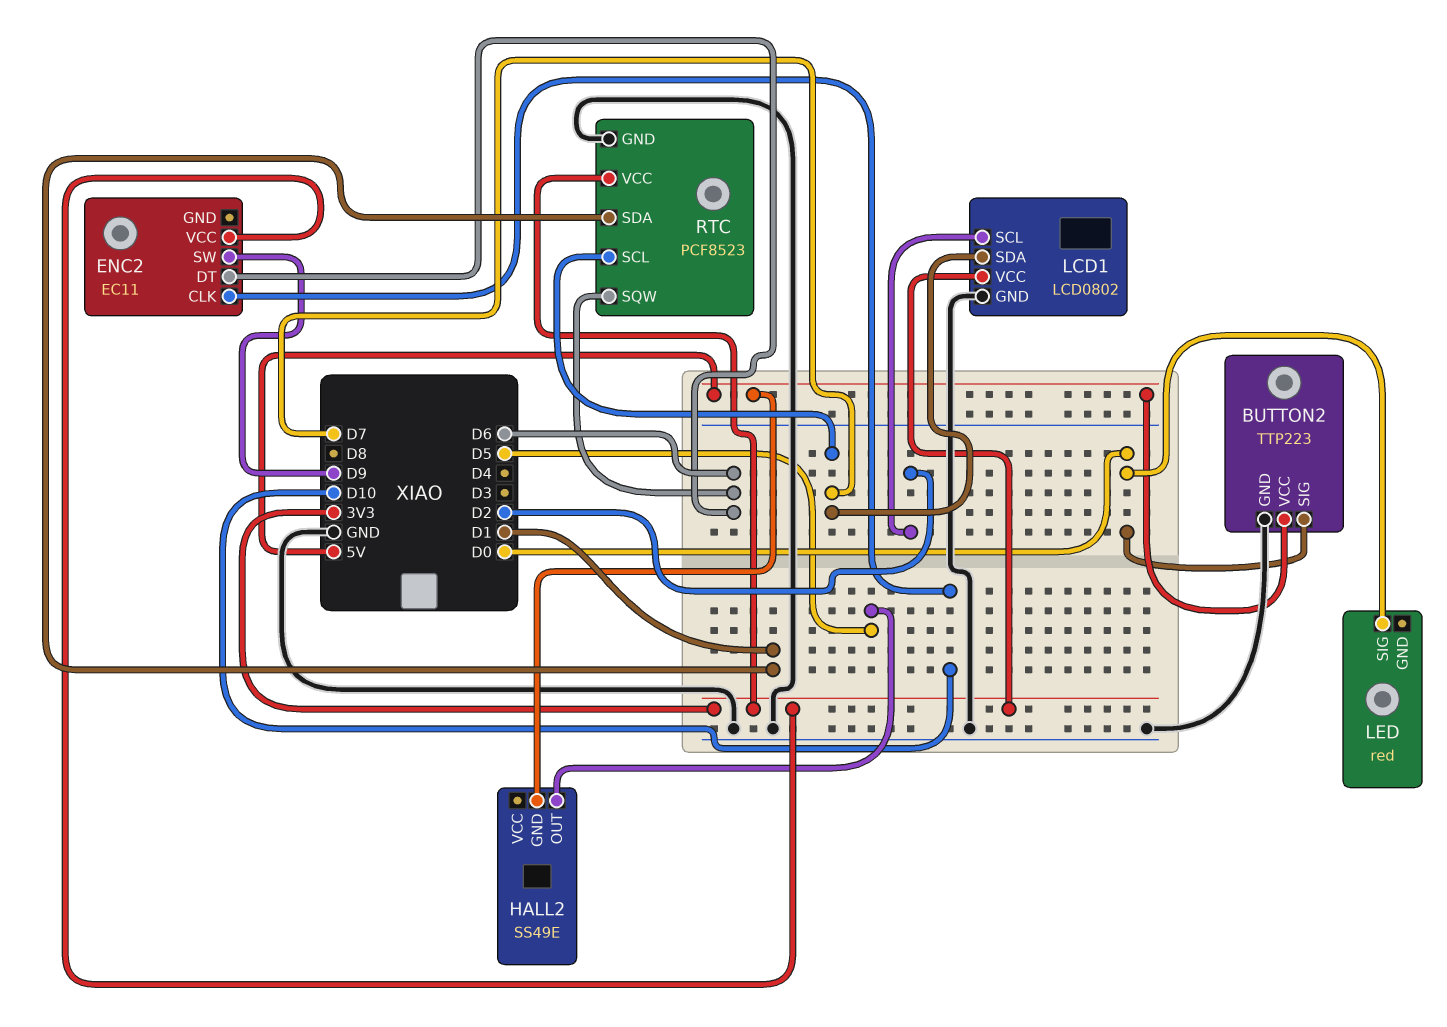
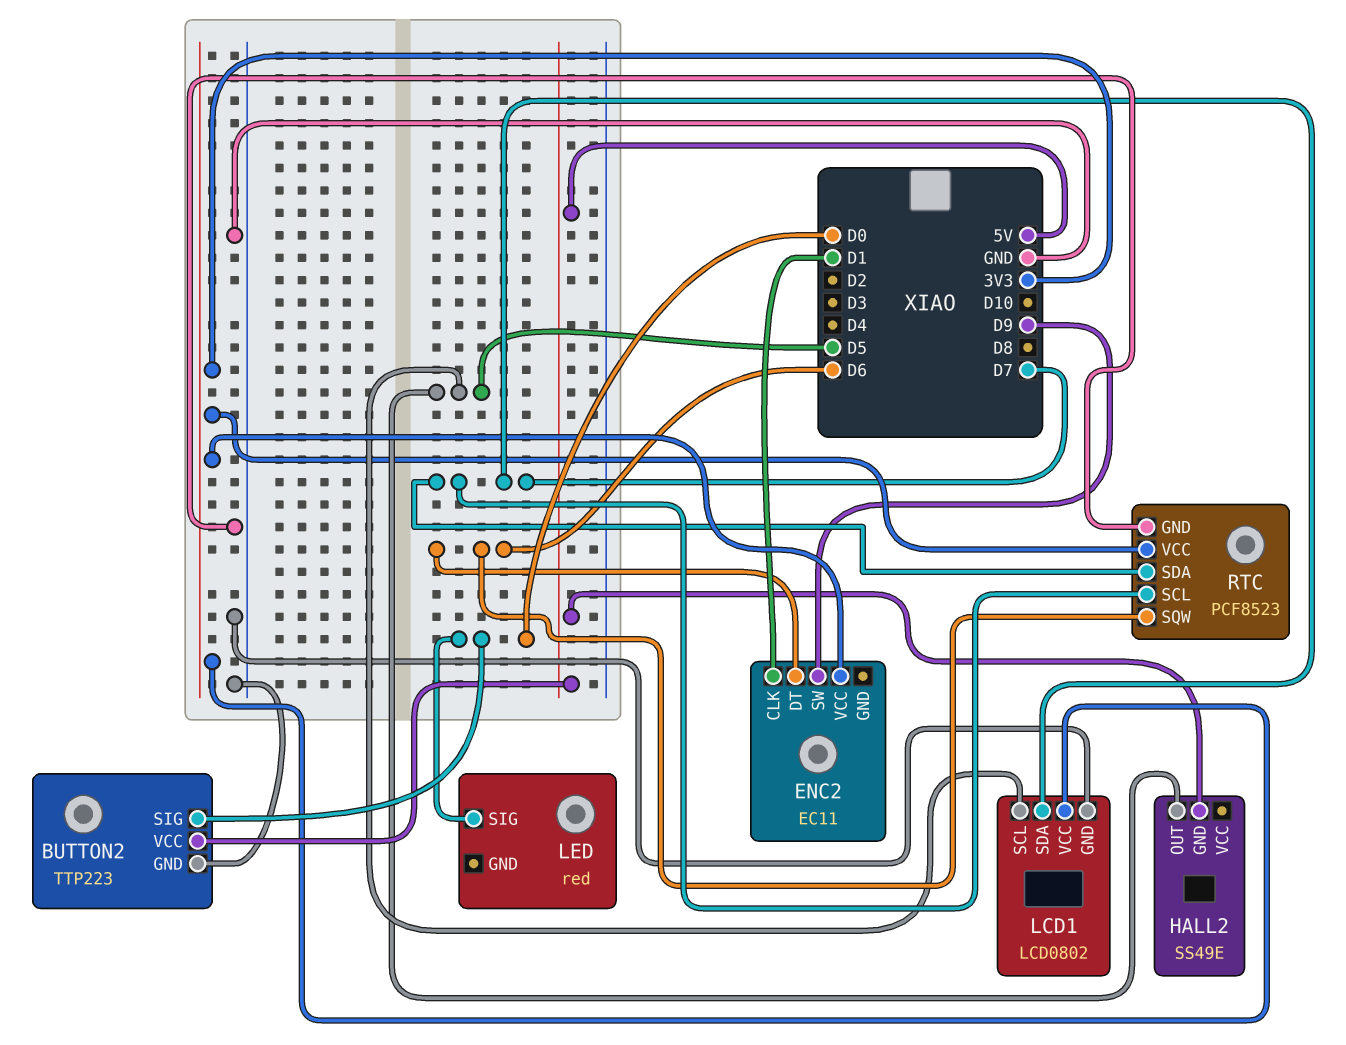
ENC2 pin CLK: D10 -> D1
LCD1 pin SCL: D2 -> D5
RTC pin SDA: D1 -> D7

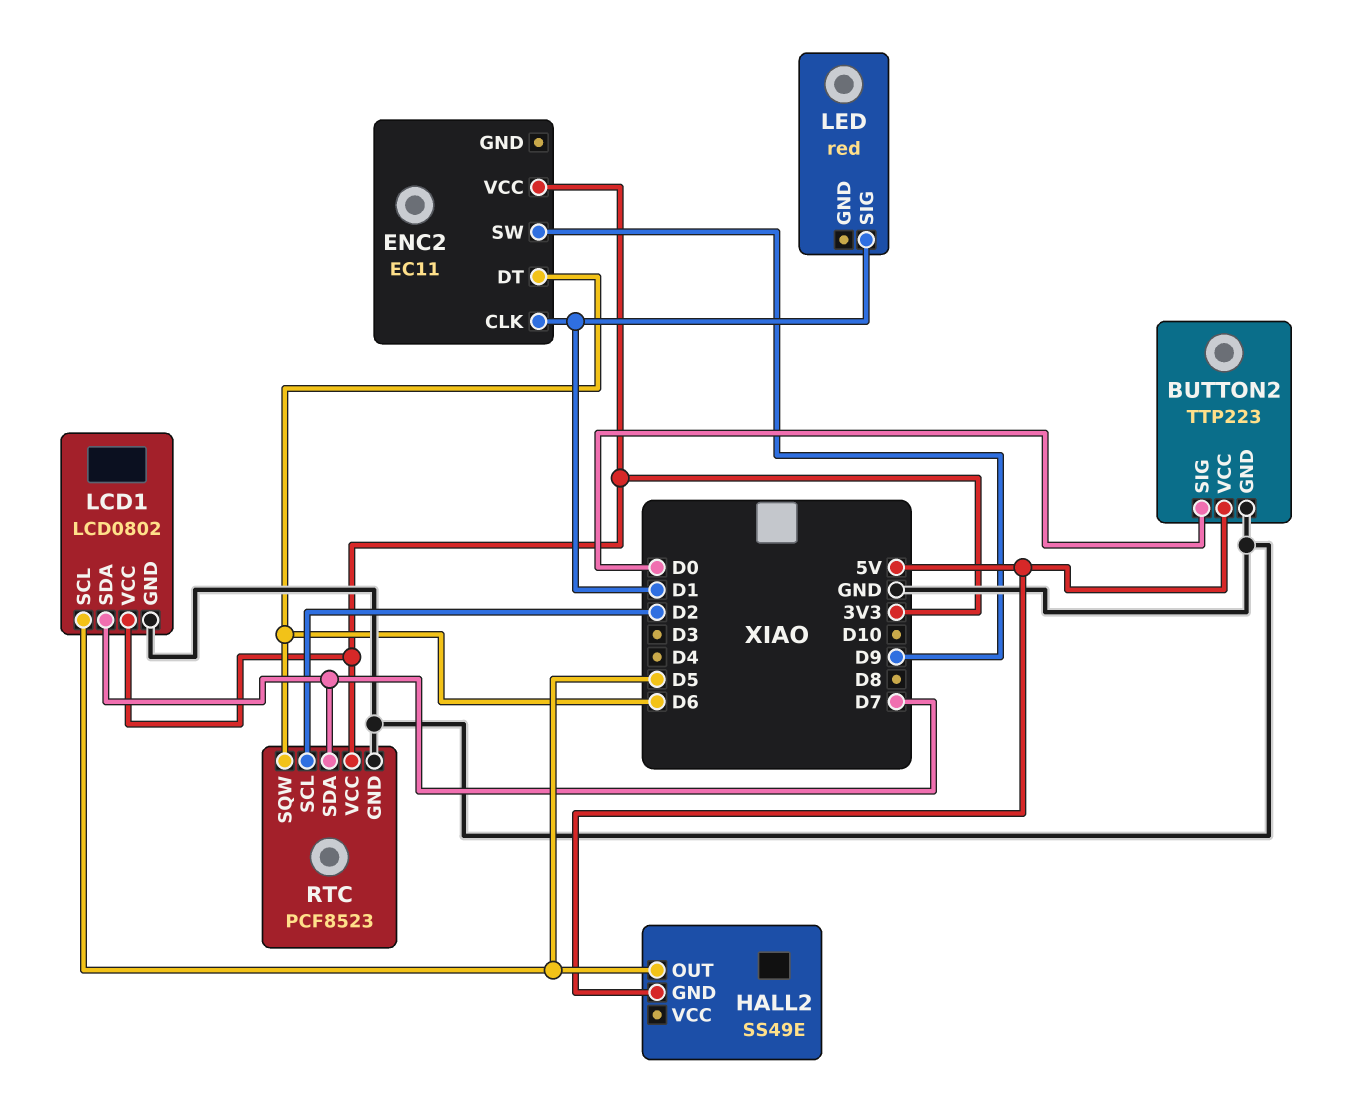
LED pin SIG: D0 -> D1
RTC pin SCL: D7 -> D2

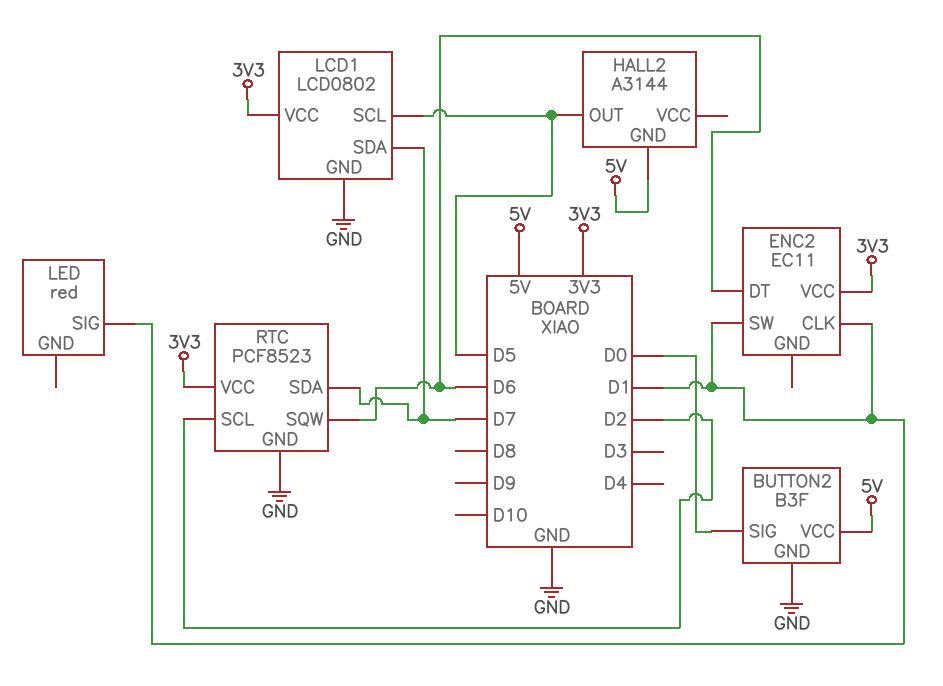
BUTTON2: TTP223 -> B3F
ENC2 pin SW: D9 -> D1
HALL2: SS49E -> A3144

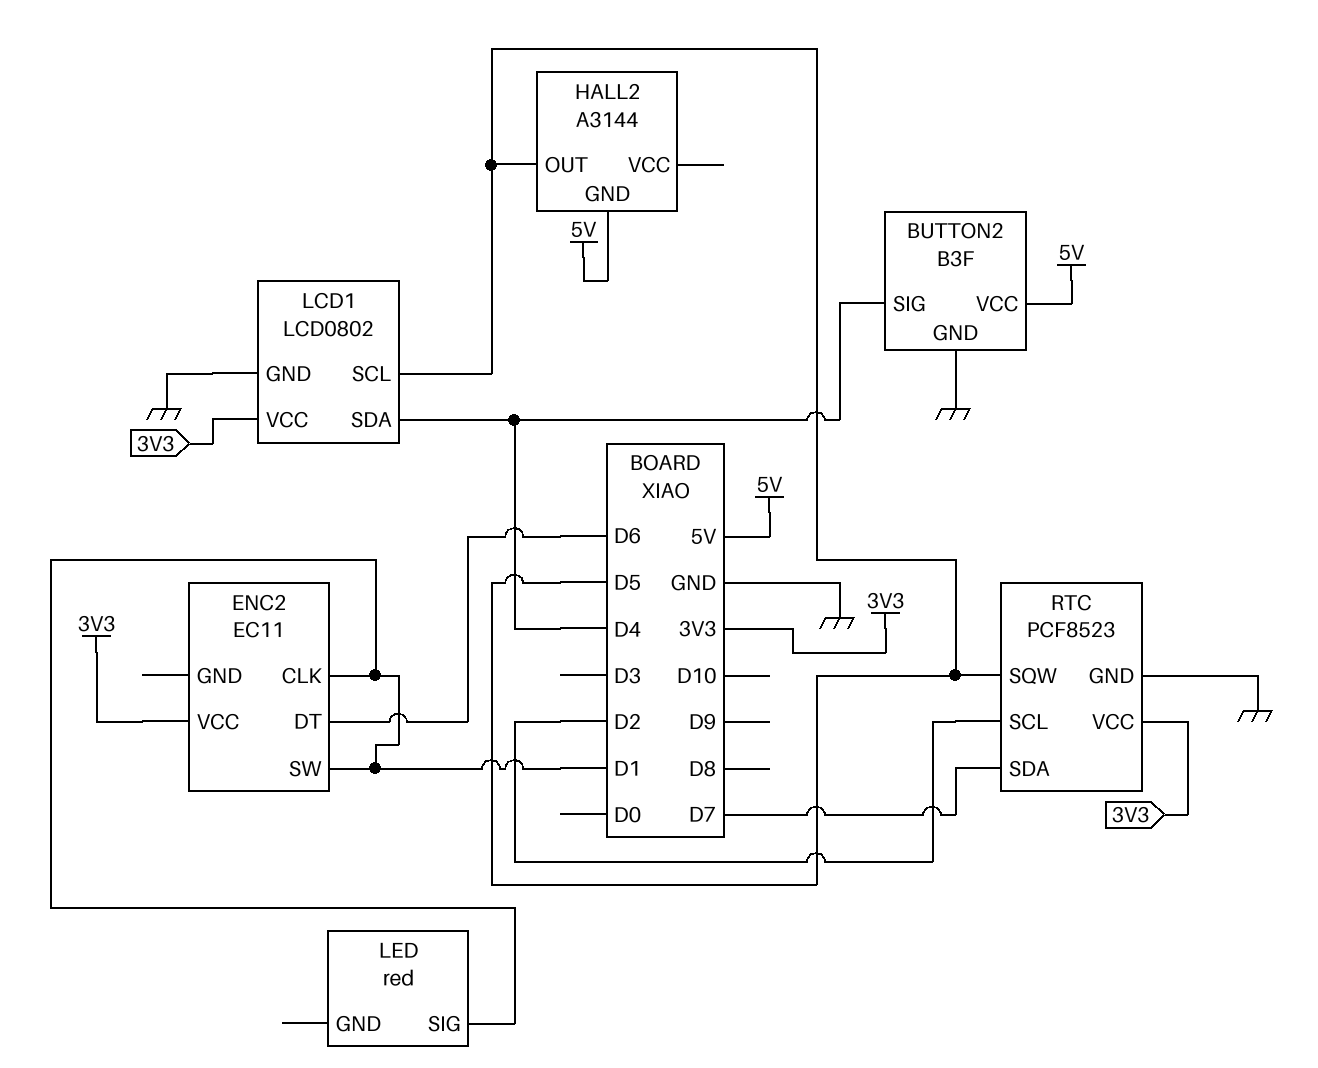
BUTTON2 pin SIG: D0 -> D4
LCD1 pin SDA: D7 -> D4
RTC pin SQW: D6 -> D5

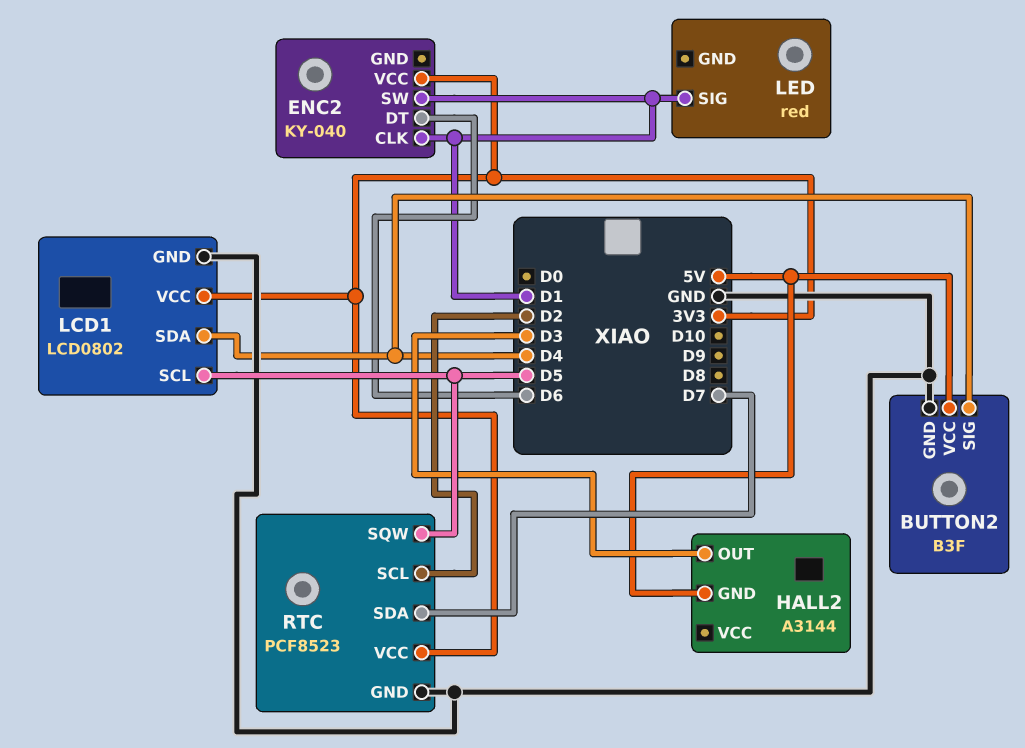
ENC2: EC11 -> KY-040
HALL2 pin OUT: D5 -> D3

